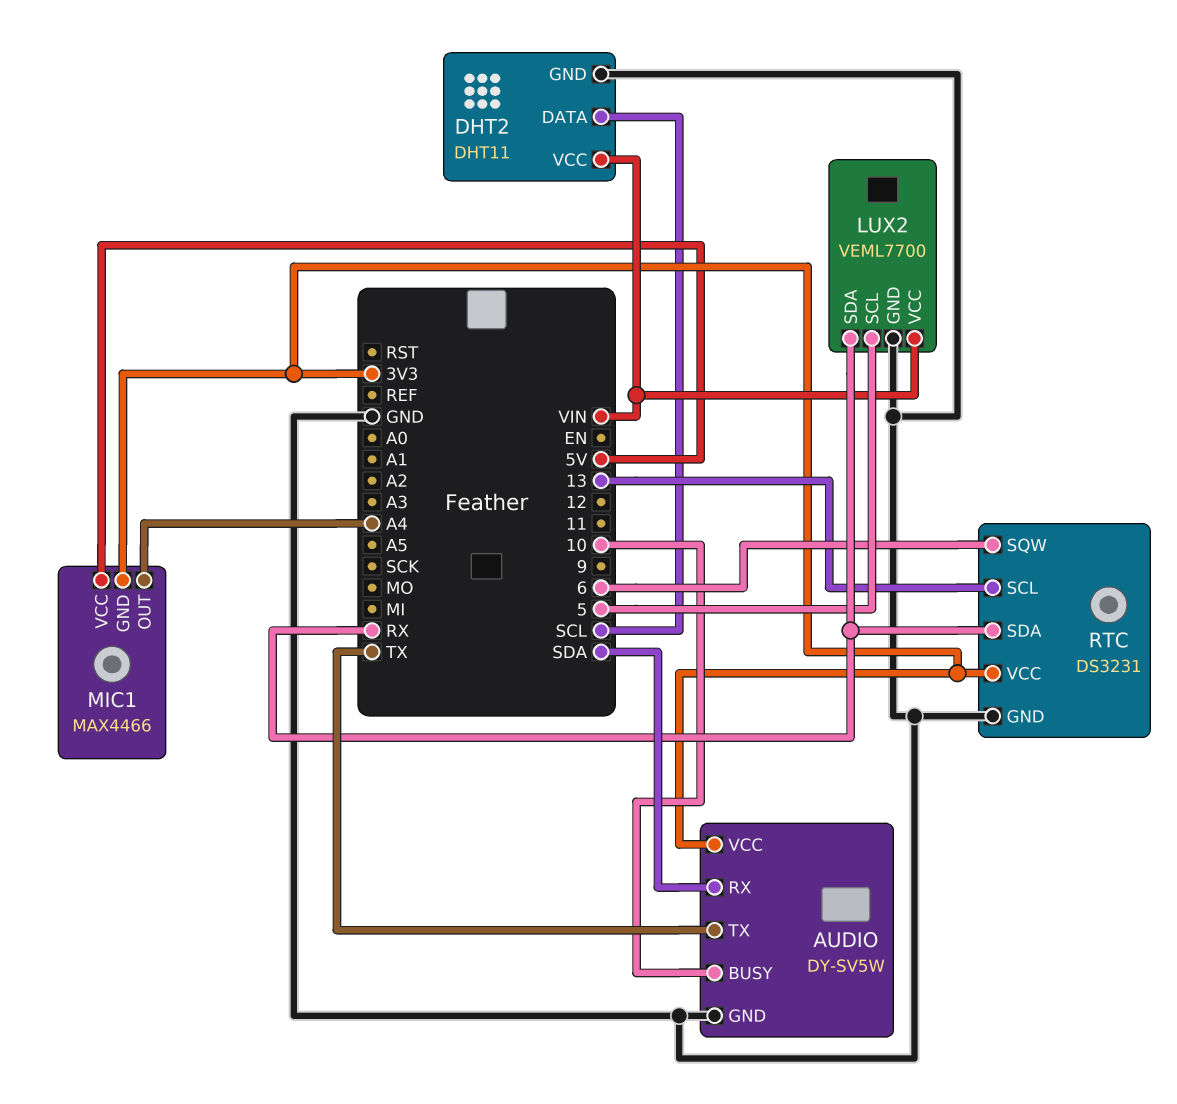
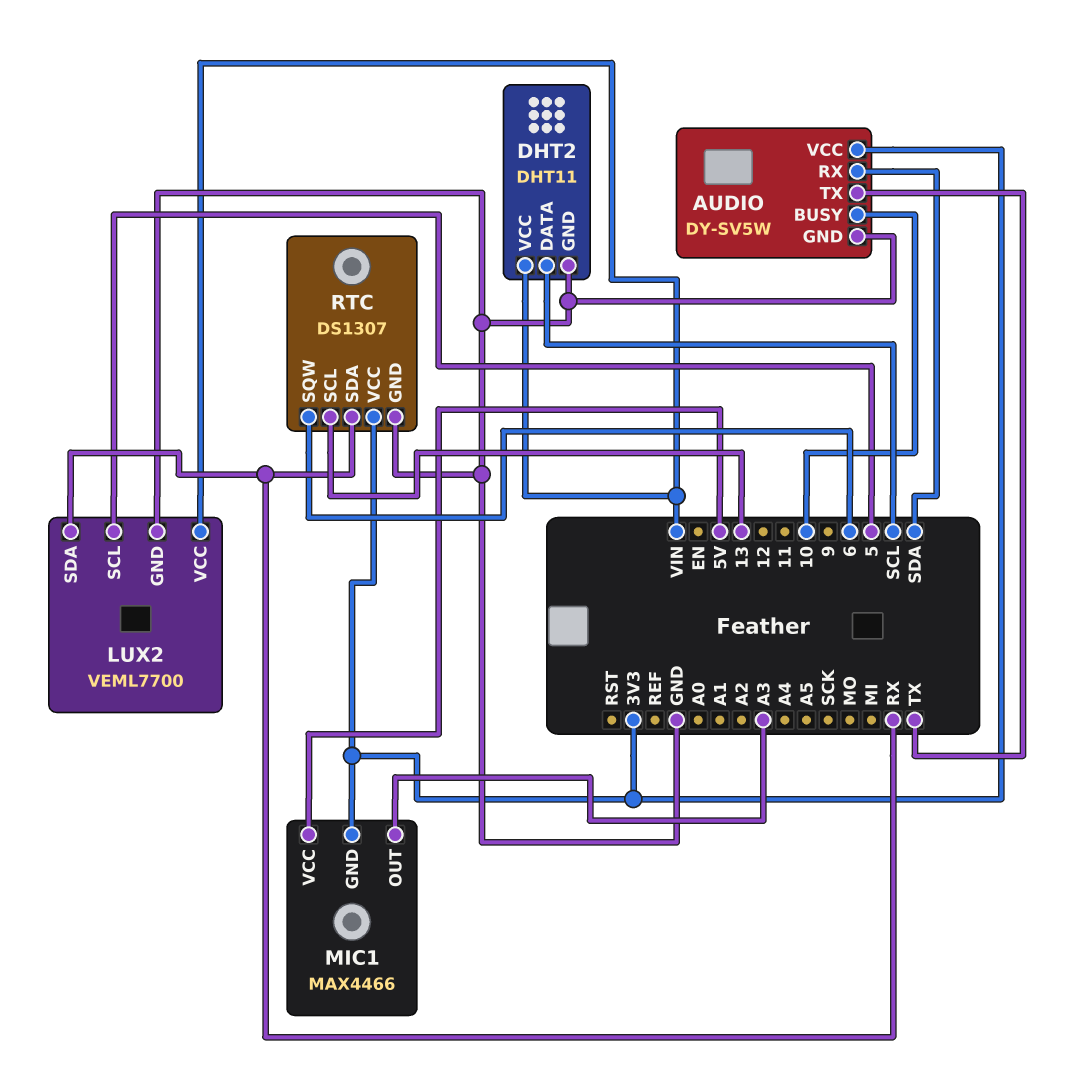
MIC1 pin OUT: A4 -> A3
RTC: DS3231 -> DS1307

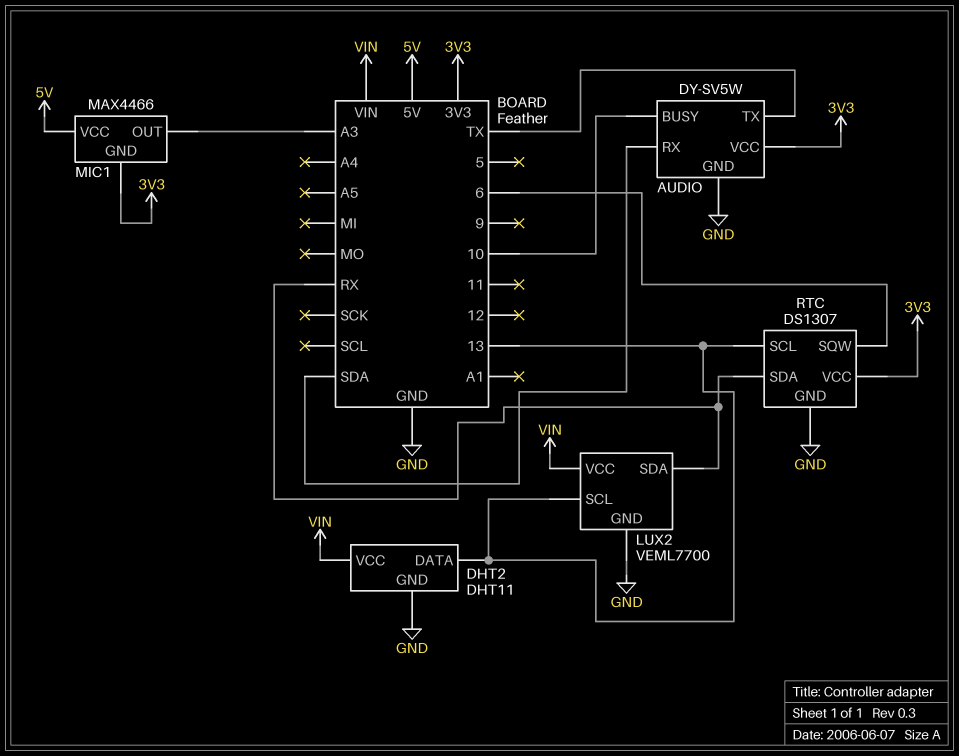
DHT2 pin DATA: SCL -> 13
LUX2 pin SCL: 5 -> 13

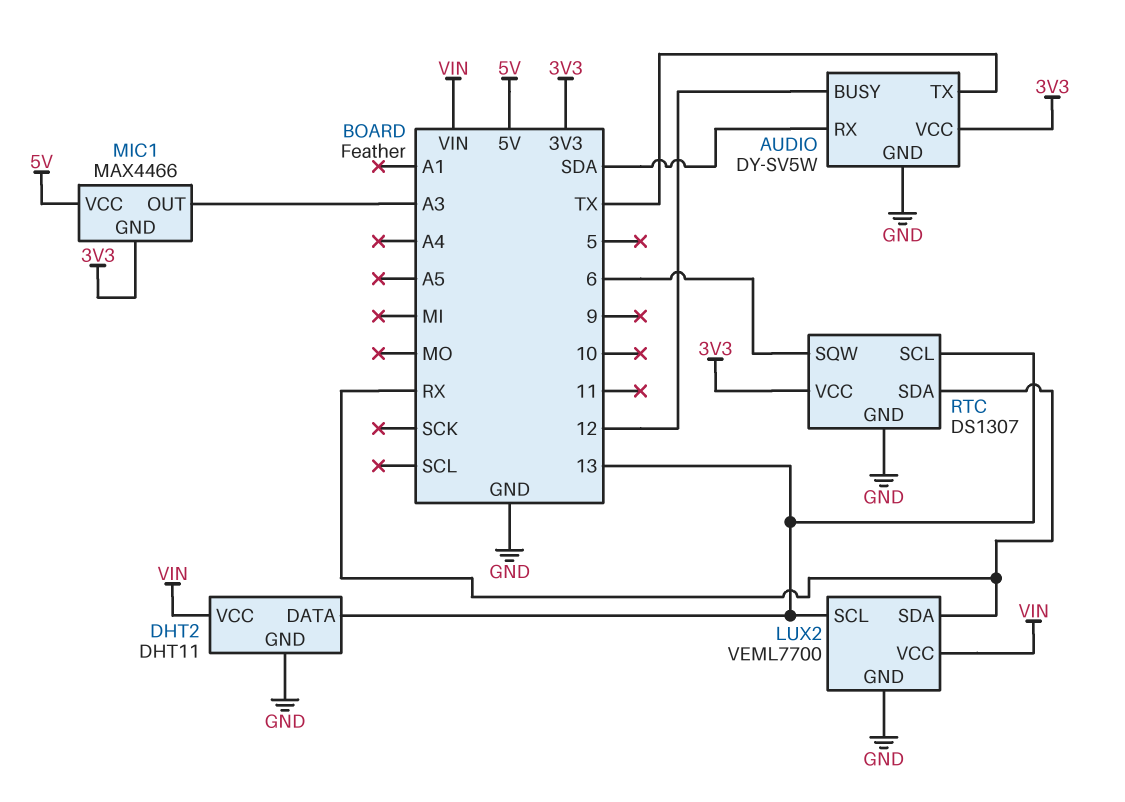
AUDIO pin BUSY: 10 -> 12

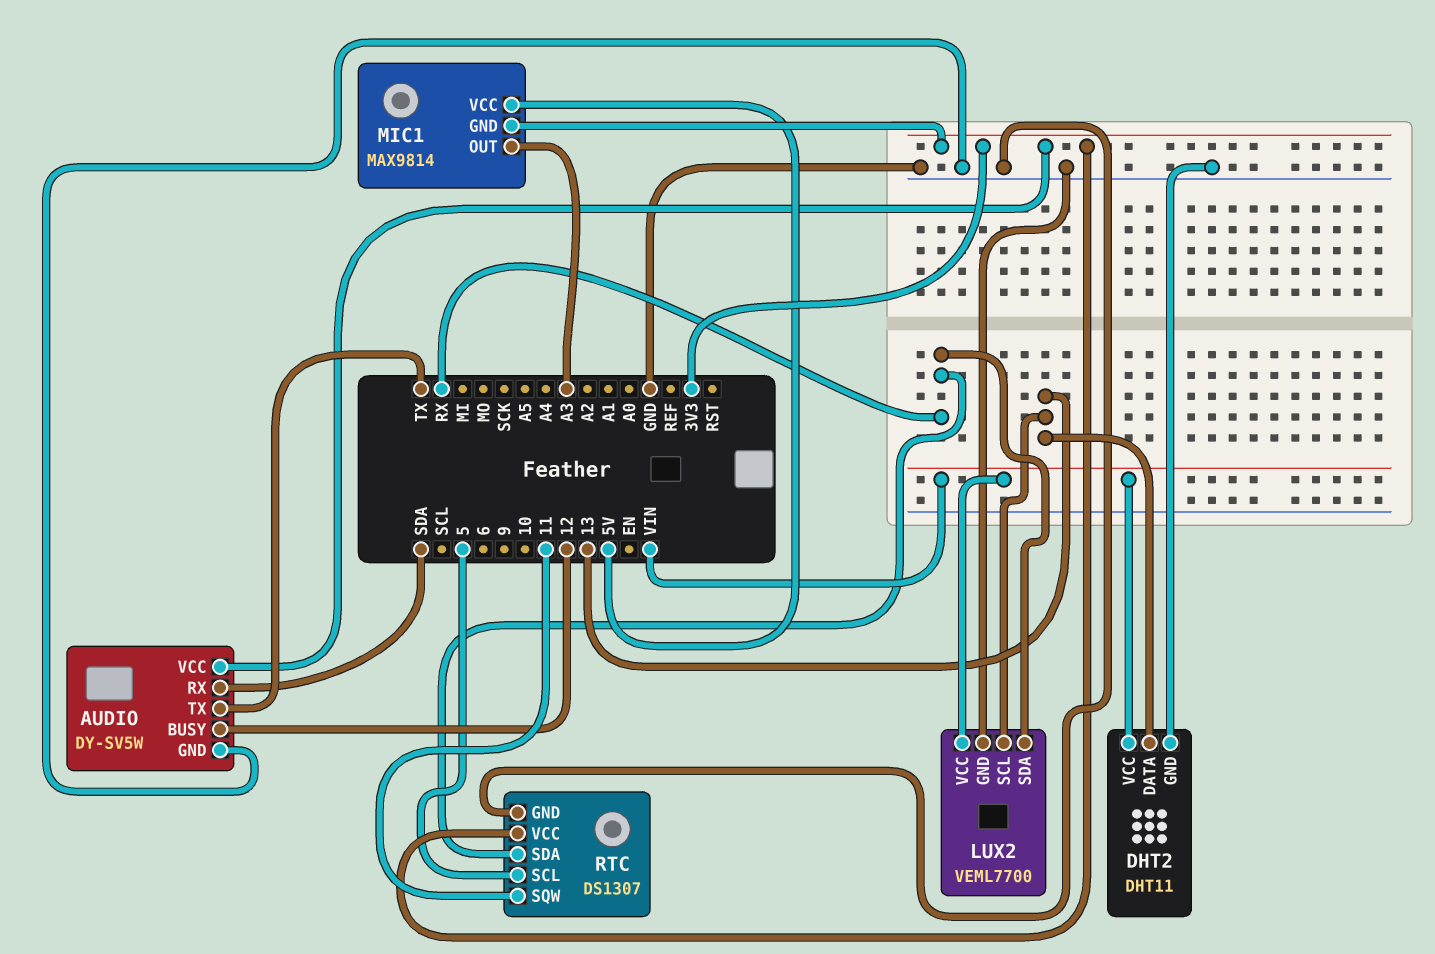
MIC1: MAX4466 -> MAX9814
RTC pin SCL: 13 -> 5
RTC pin SQW: 6 -> 11

